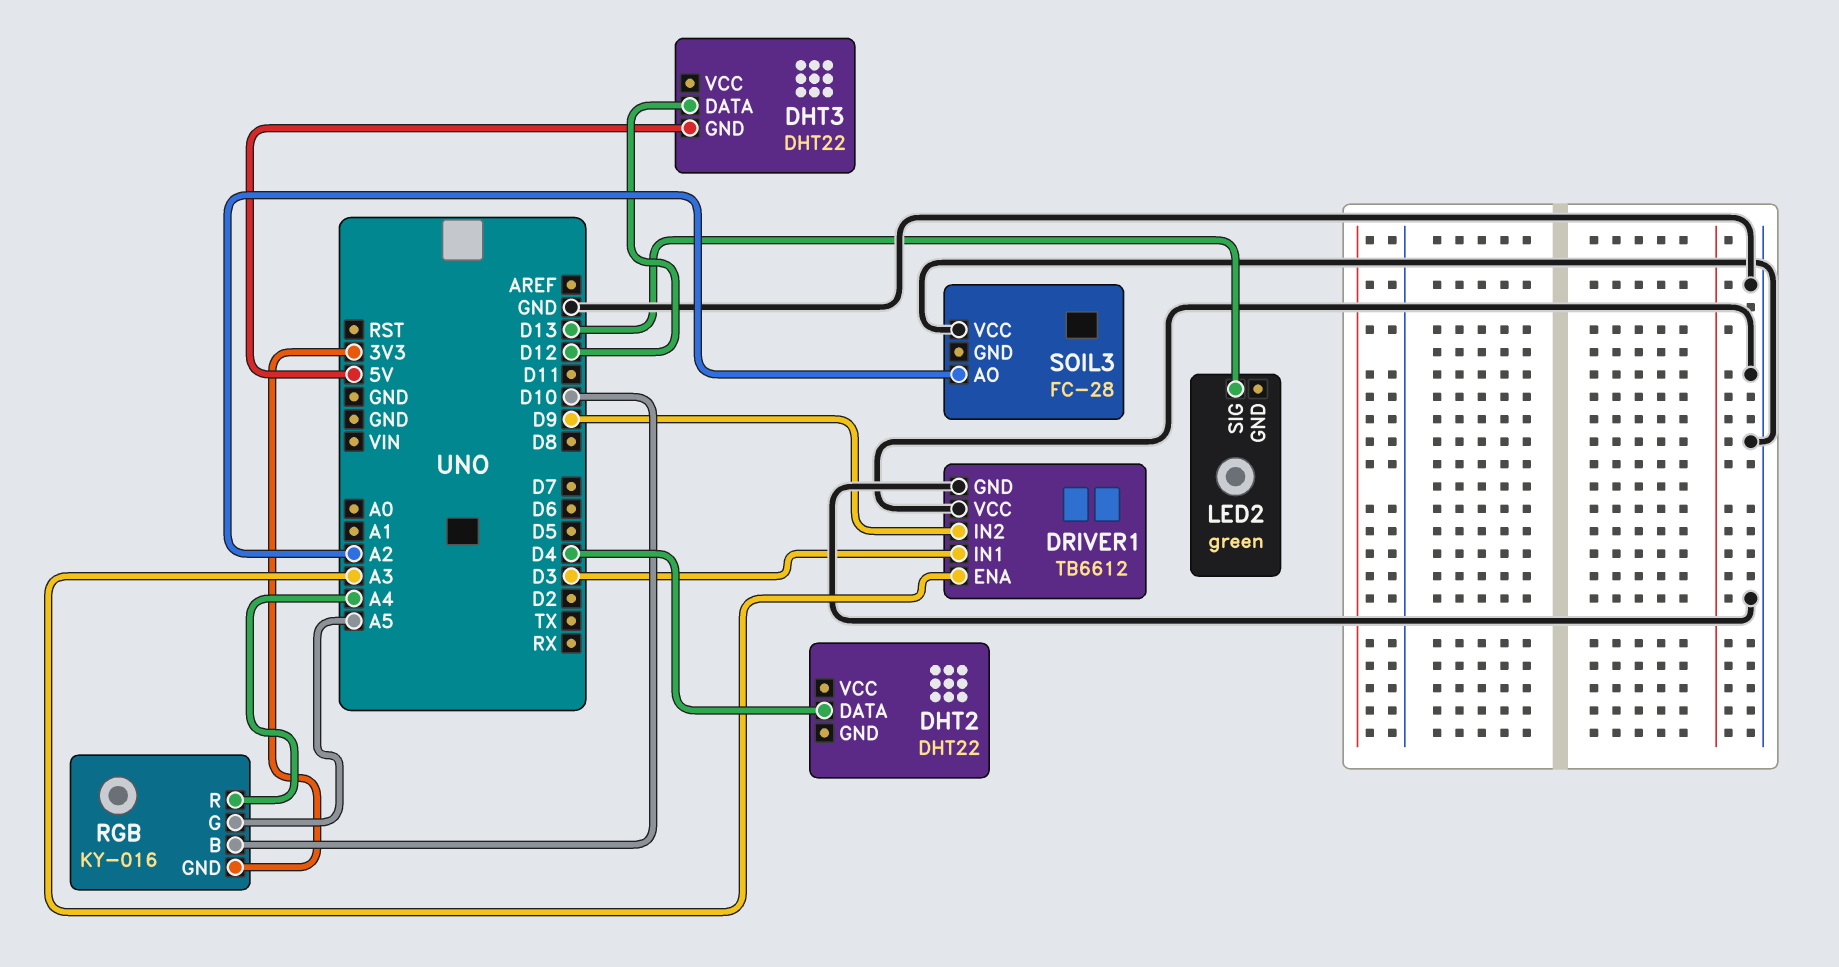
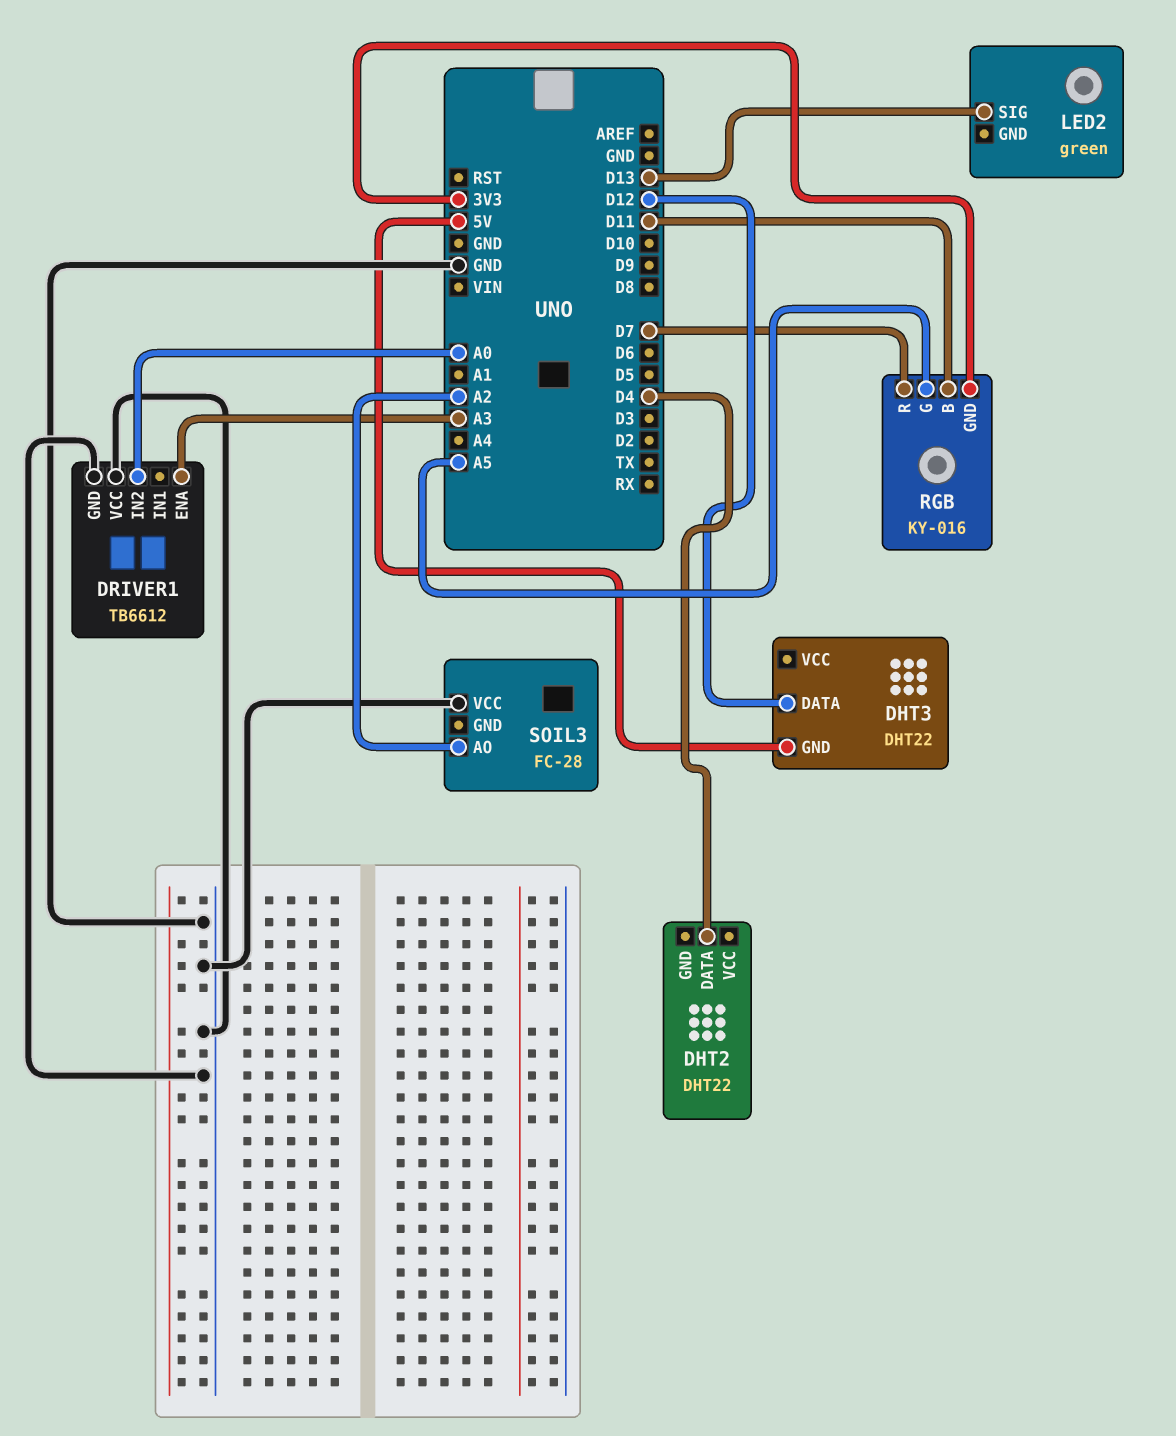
DRIVER1 pin IN1: D3 -> none
DRIVER1 pin IN2: D9 -> A0
RGB pin B: D10 -> D11
RGB pin R: A4 -> D7

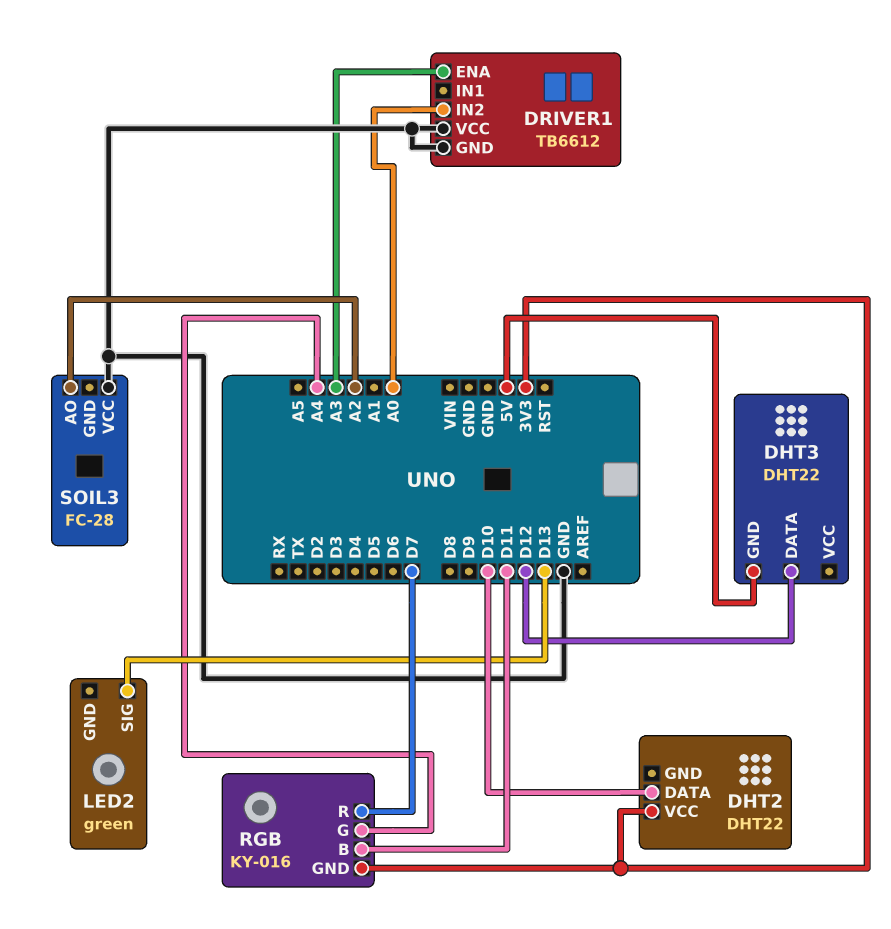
DHT2 pin DATA: D4 -> D10
DHT2 pin VCC: none -> 3V3
RGB pin G: A5 -> A4

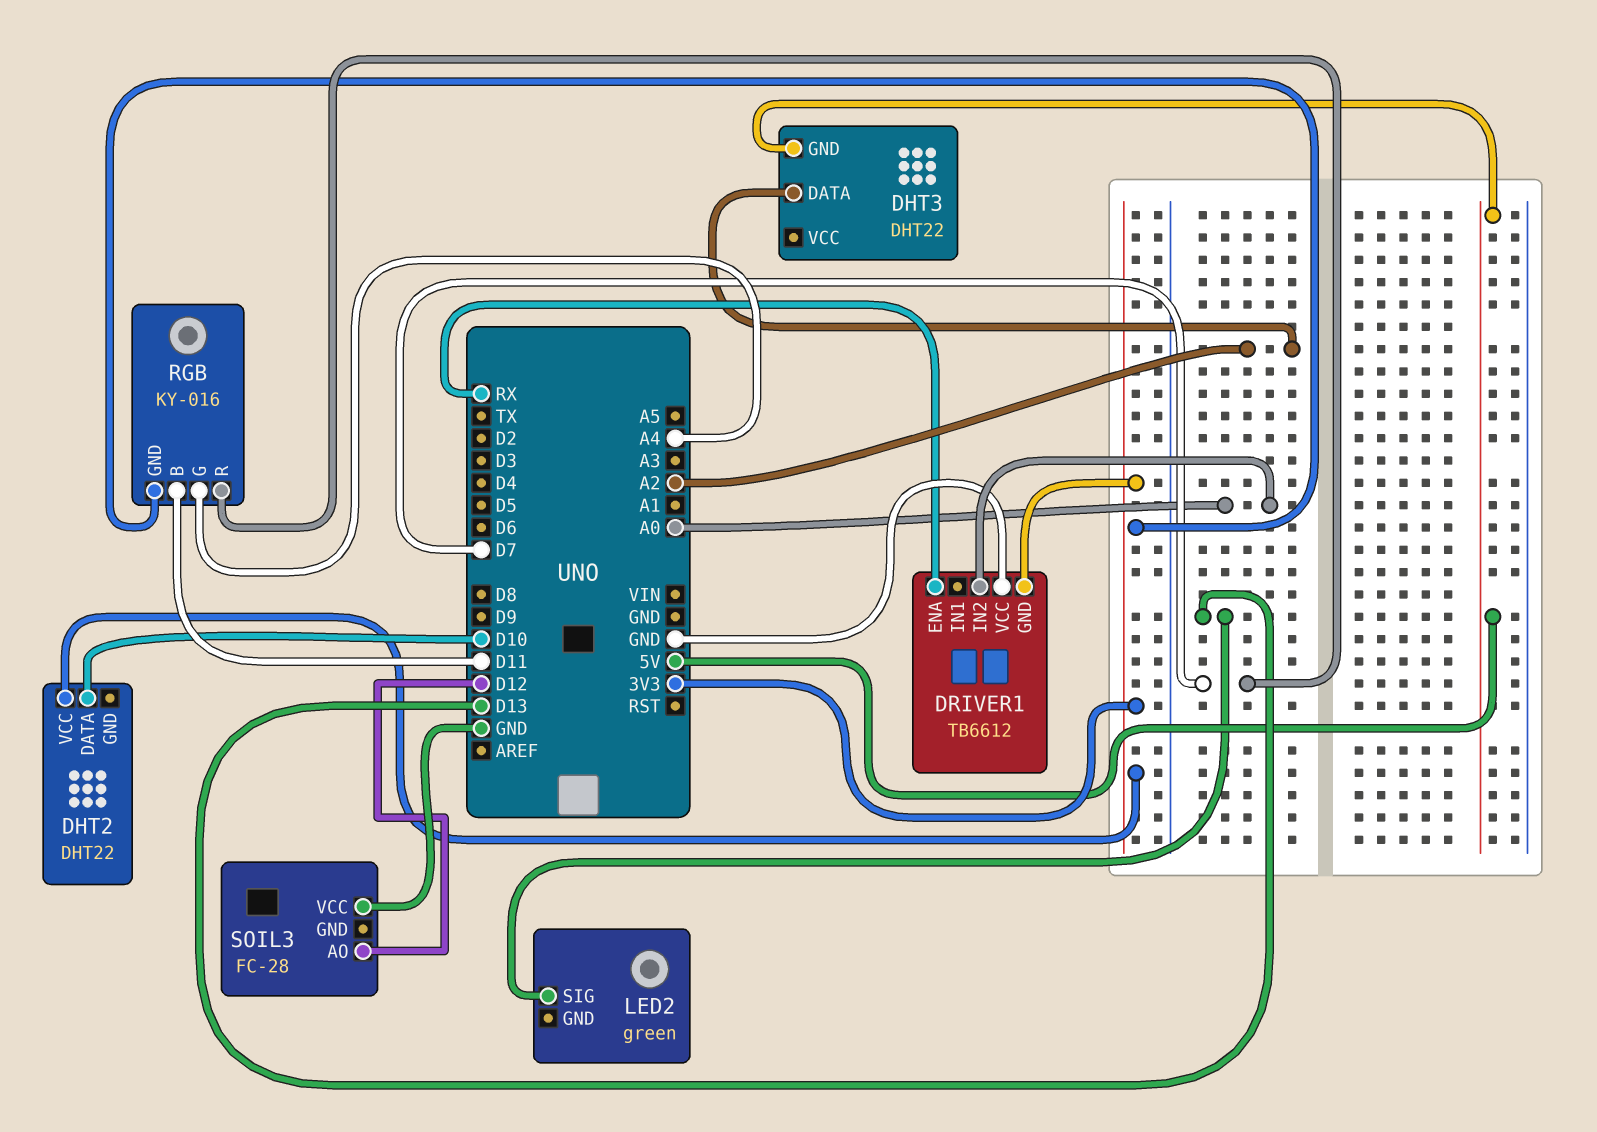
DHT3 pin DATA: D12 -> A2
DRIVER1 pin ENA: A3 -> RX
DRIVER1 pin GND: GND -> 3V3
SOIL3 pin AO: A2 -> D12

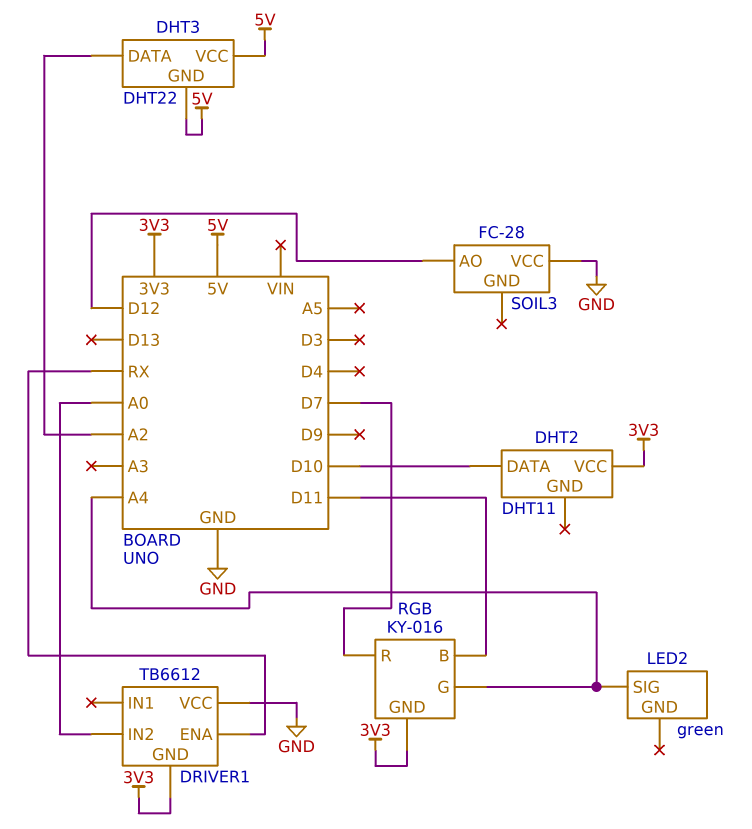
DHT2: DHT22 -> DHT11
DHT3 pin VCC: none -> 5V
LED2 pin SIG: D13 -> A4

